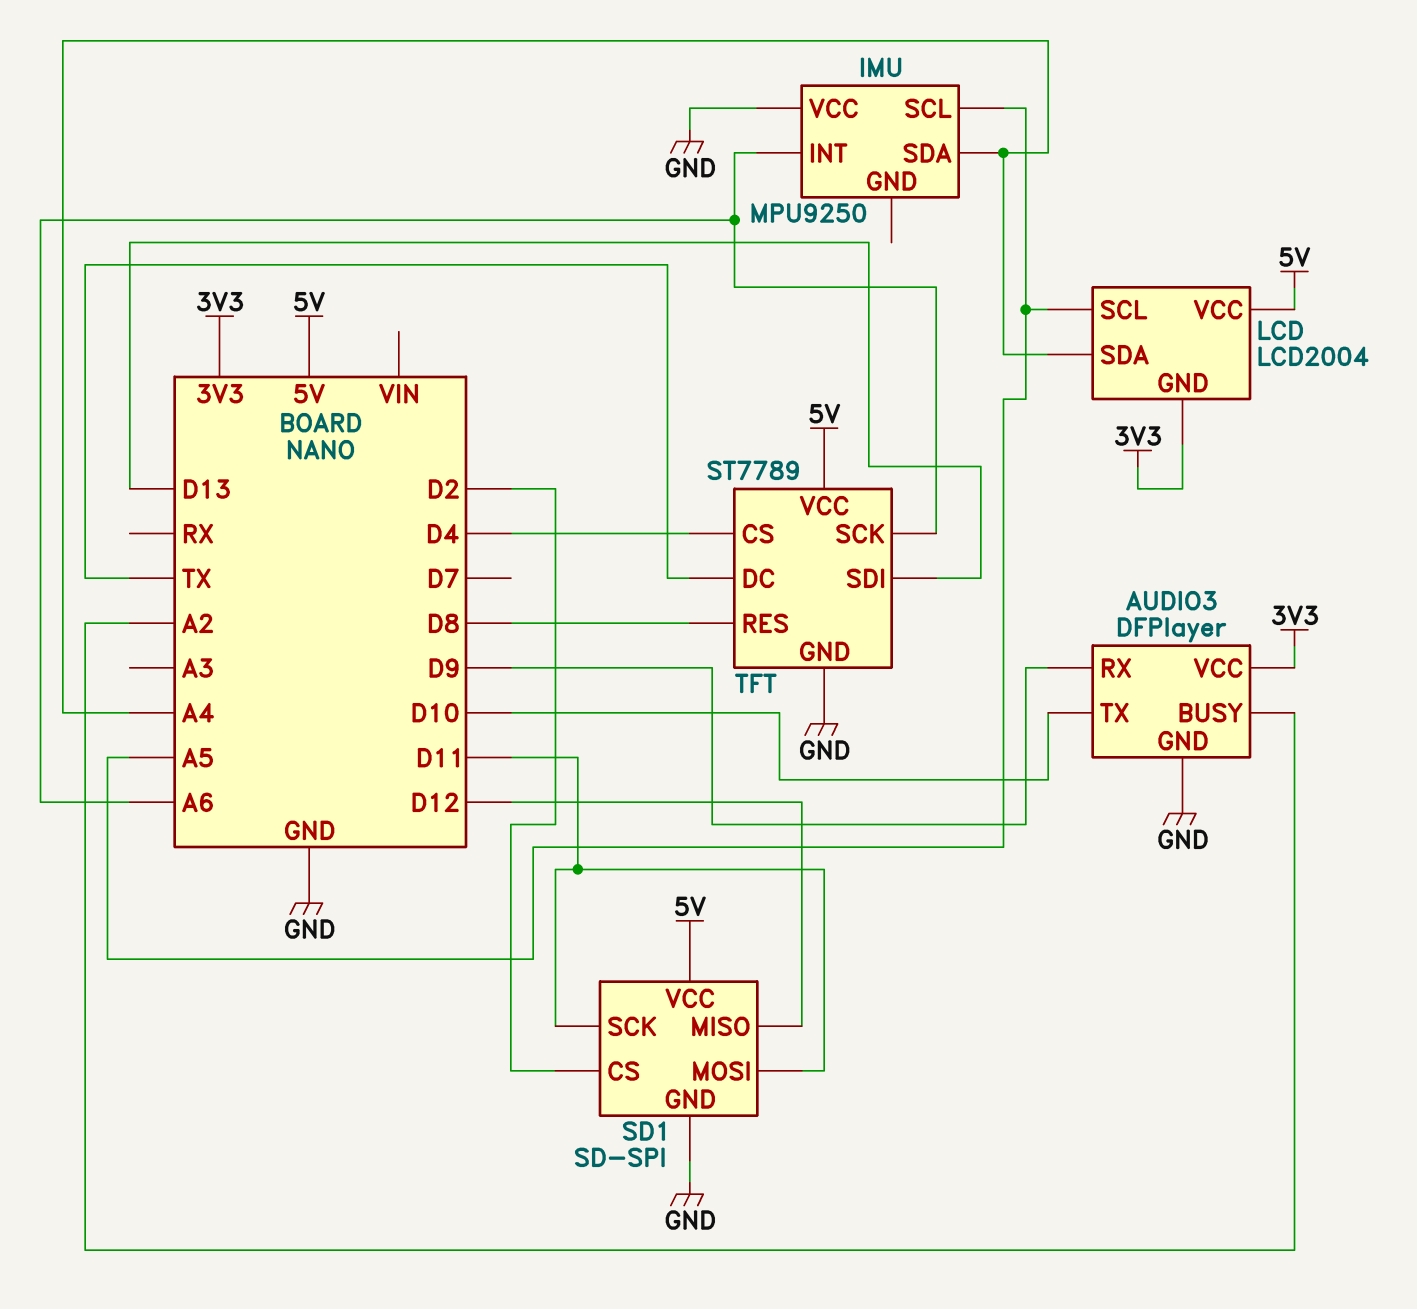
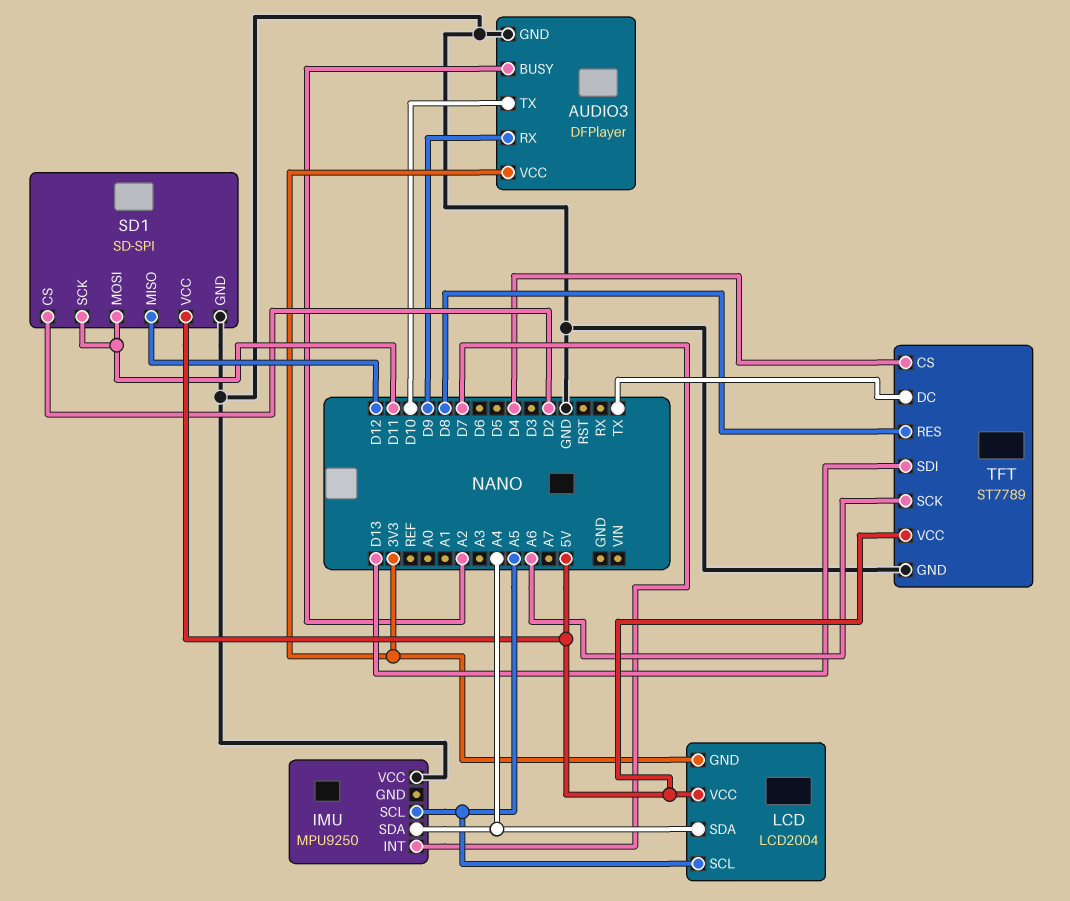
IMU pin INT: A6 -> D7

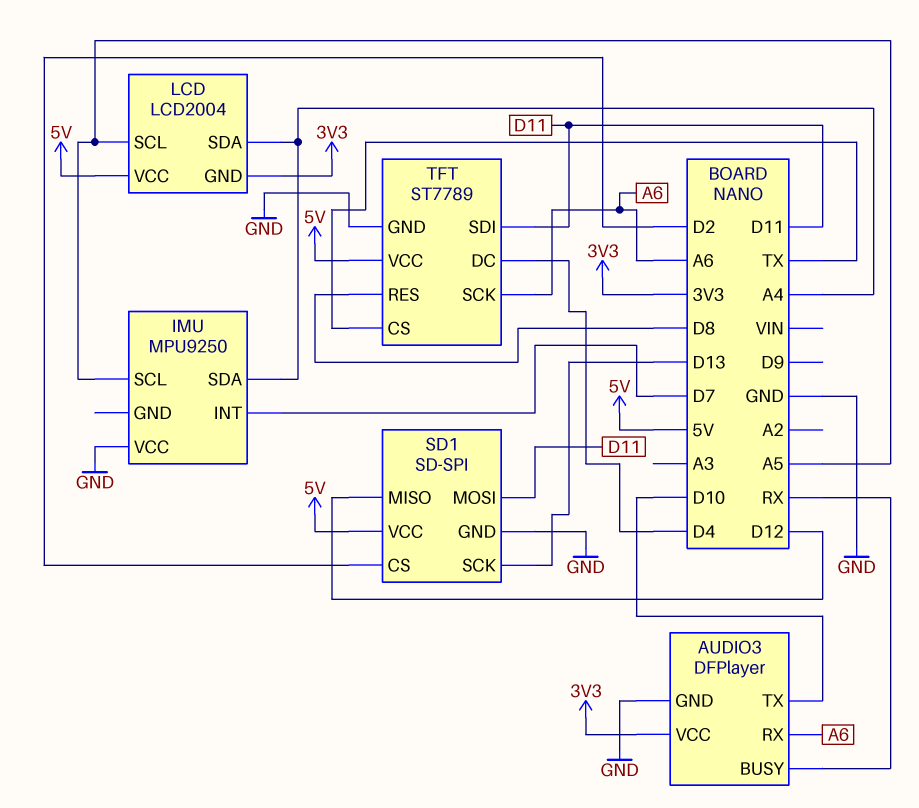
AUDIO3 pin BUSY: A2 -> RX
AUDIO3 pin RX: D9 -> A6
SD1 pin SCK: D11 -> D13
TFT pin CS: D4 -> TX
TFT pin DC: TX -> D4
TFT pin SDI: D13 -> D11

